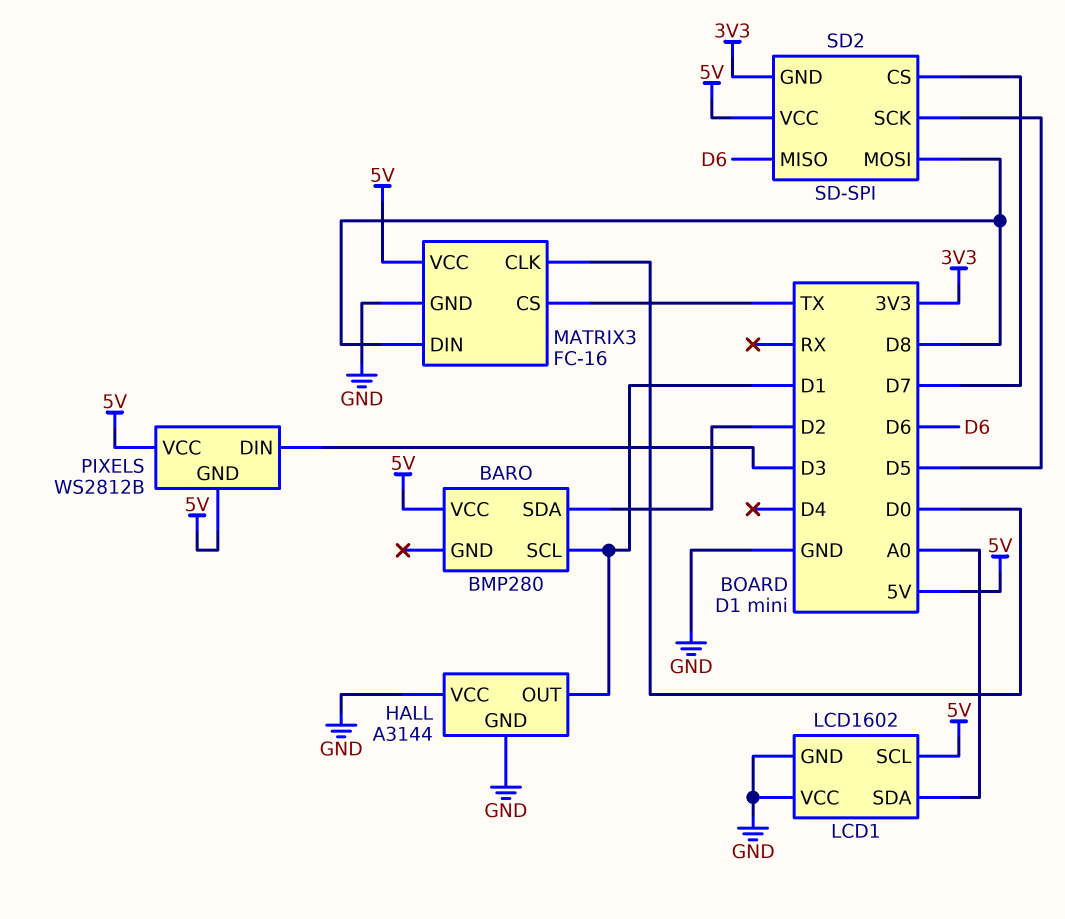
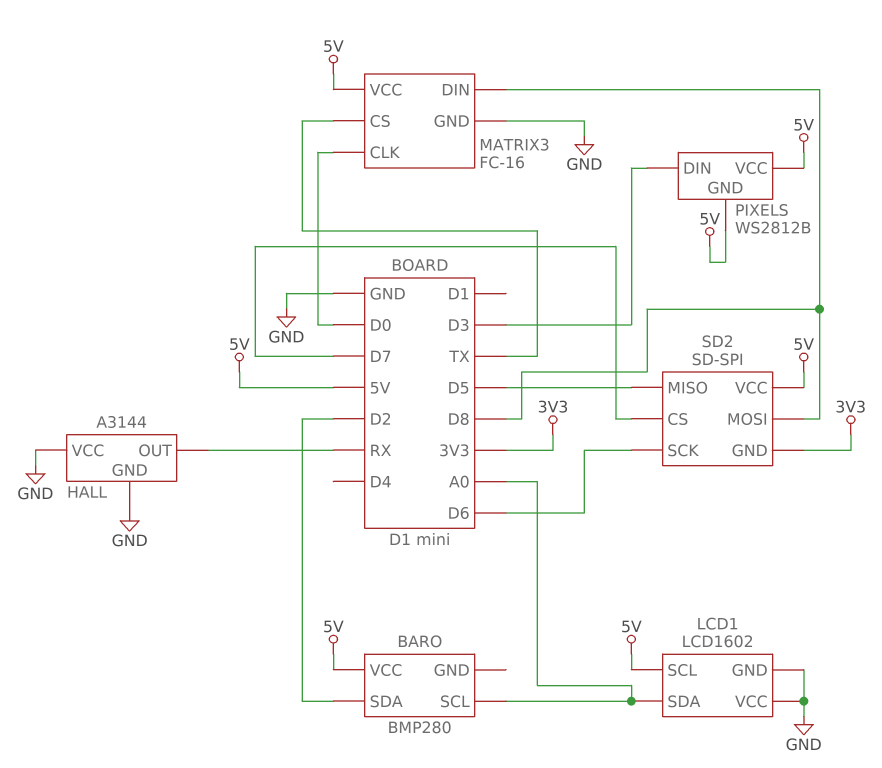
BARO pin SCL: D1 -> A0
HALL pin OUT: D1 -> RX
SD2 pin MISO: D6 -> D5
SD2 pin SCK: D5 -> D6

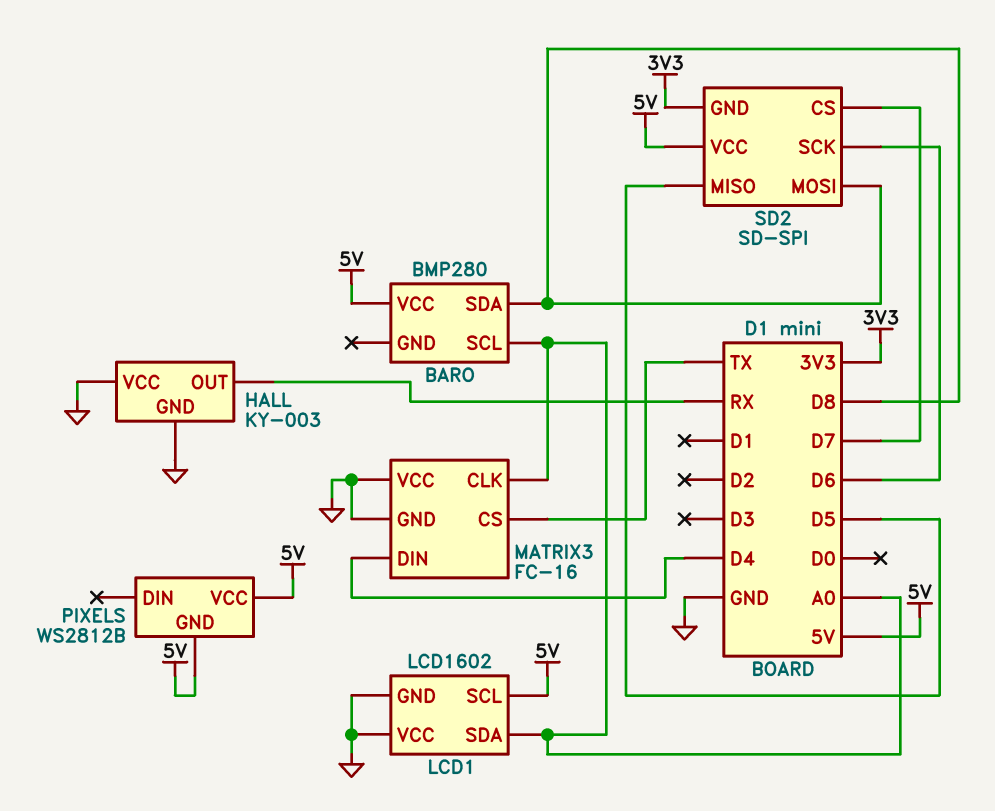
BARO pin SDA: D2 -> D8
HALL: A3144 -> KY-003
MATRIX3 pin CLK: D0 -> A0
MATRIX3 pin DIN: D8 -> D4
MATRIX3 pin VCC: 5V -> GND
PIXELS pin DIN: D3 -> none

